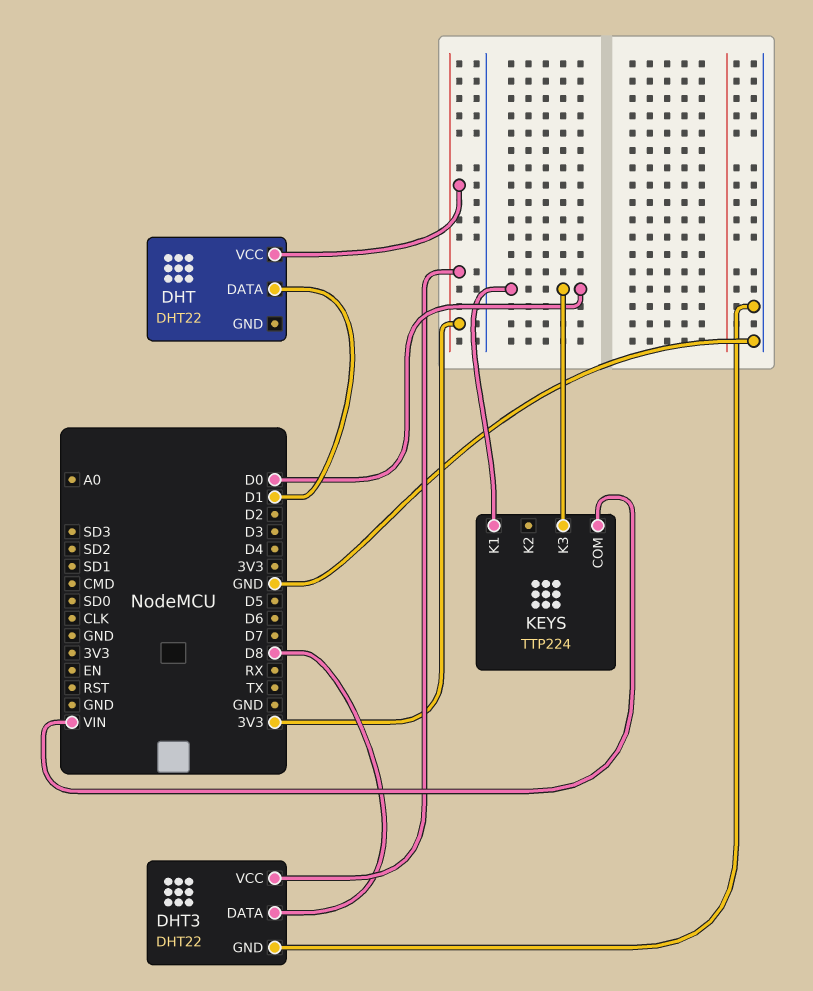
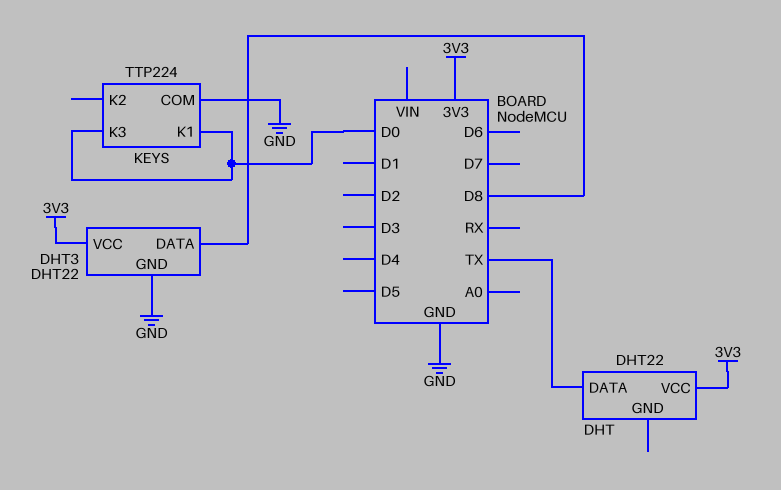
DHT pin DATA: D1 -> TX
KEYS pin COM: VIN -> GND

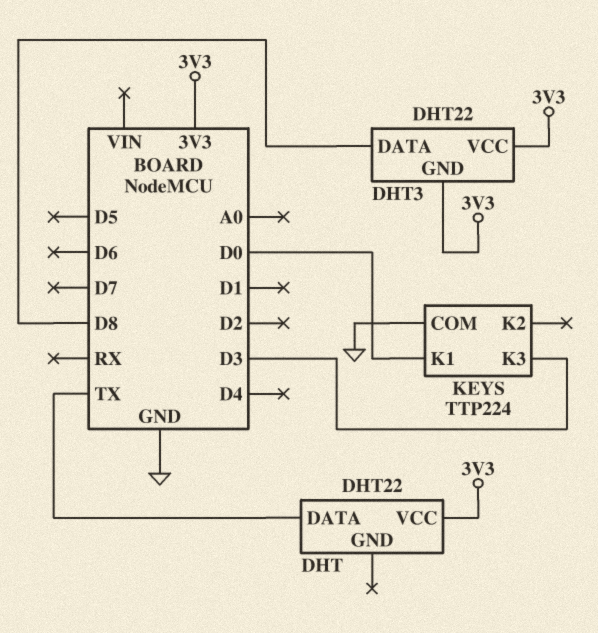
DHT3 pin GND: GND -> 3V3
KEYS pin K3: D0 -> D3

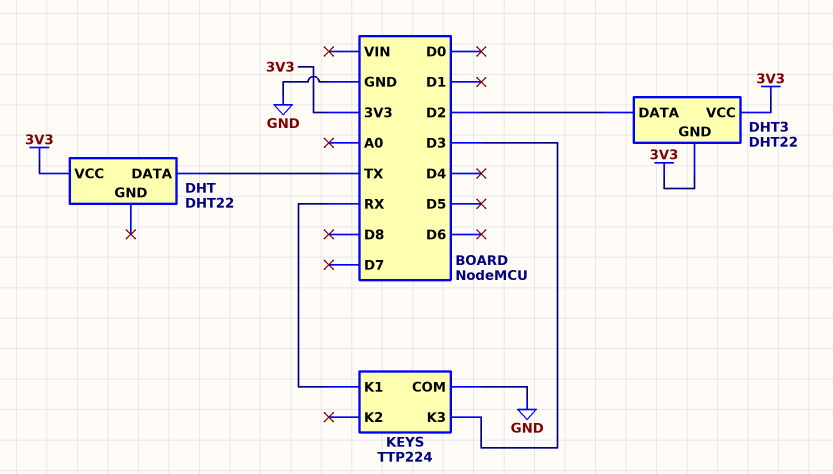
DHT3 pin DATA: D8 -> D2
KEYS pin K1: D0 -> RX

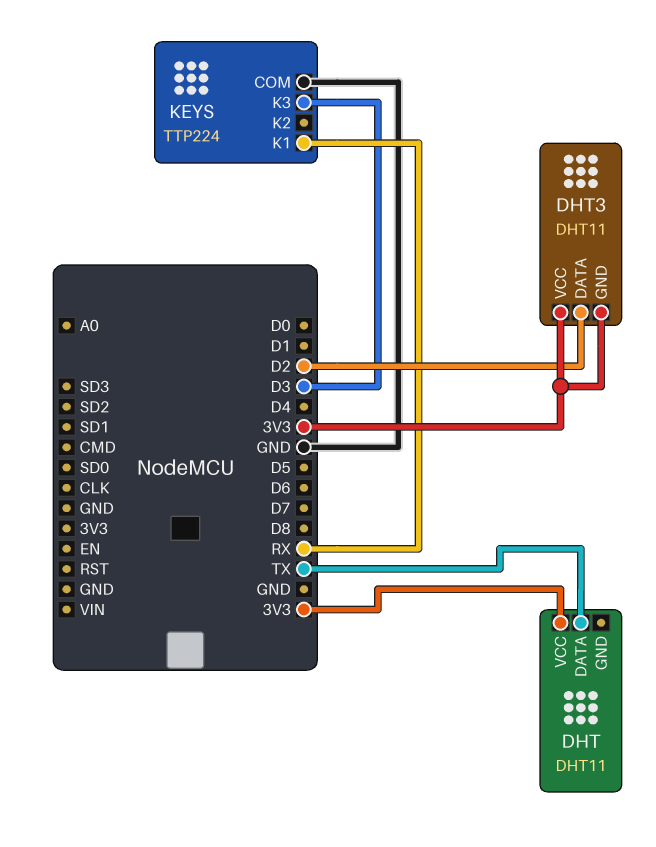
DHT: DHT22 -> DHT11
DHT3: DHT22 -> DHT11

